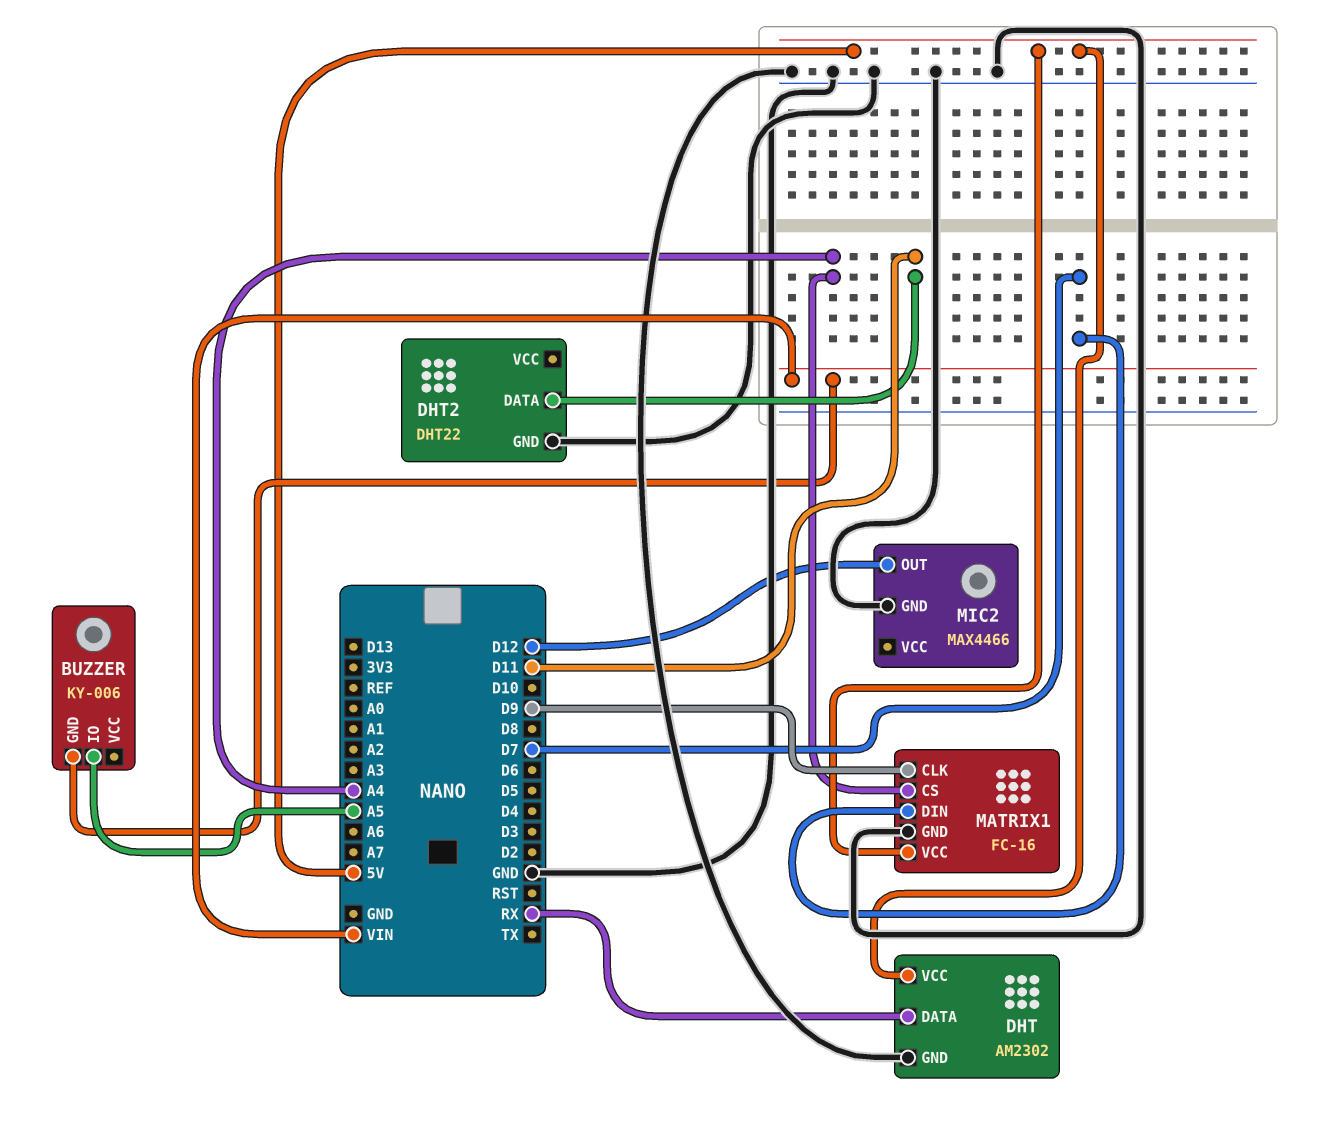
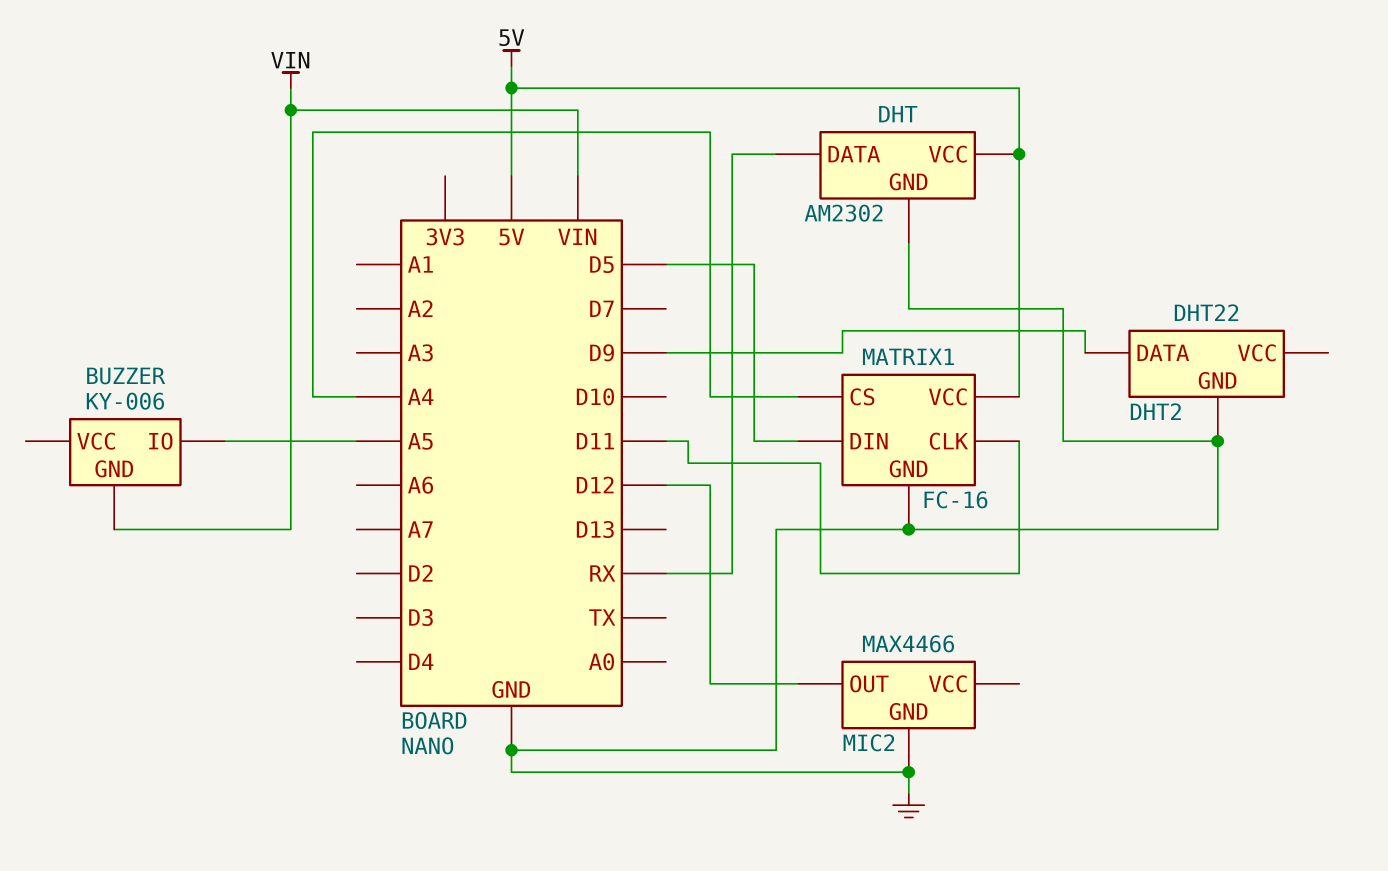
DHT2 pin DATA: D11 -> D9
MATRIX1 pin CLK: D9 -> D11
MATRIX1 pin DIN: D7 -> D5

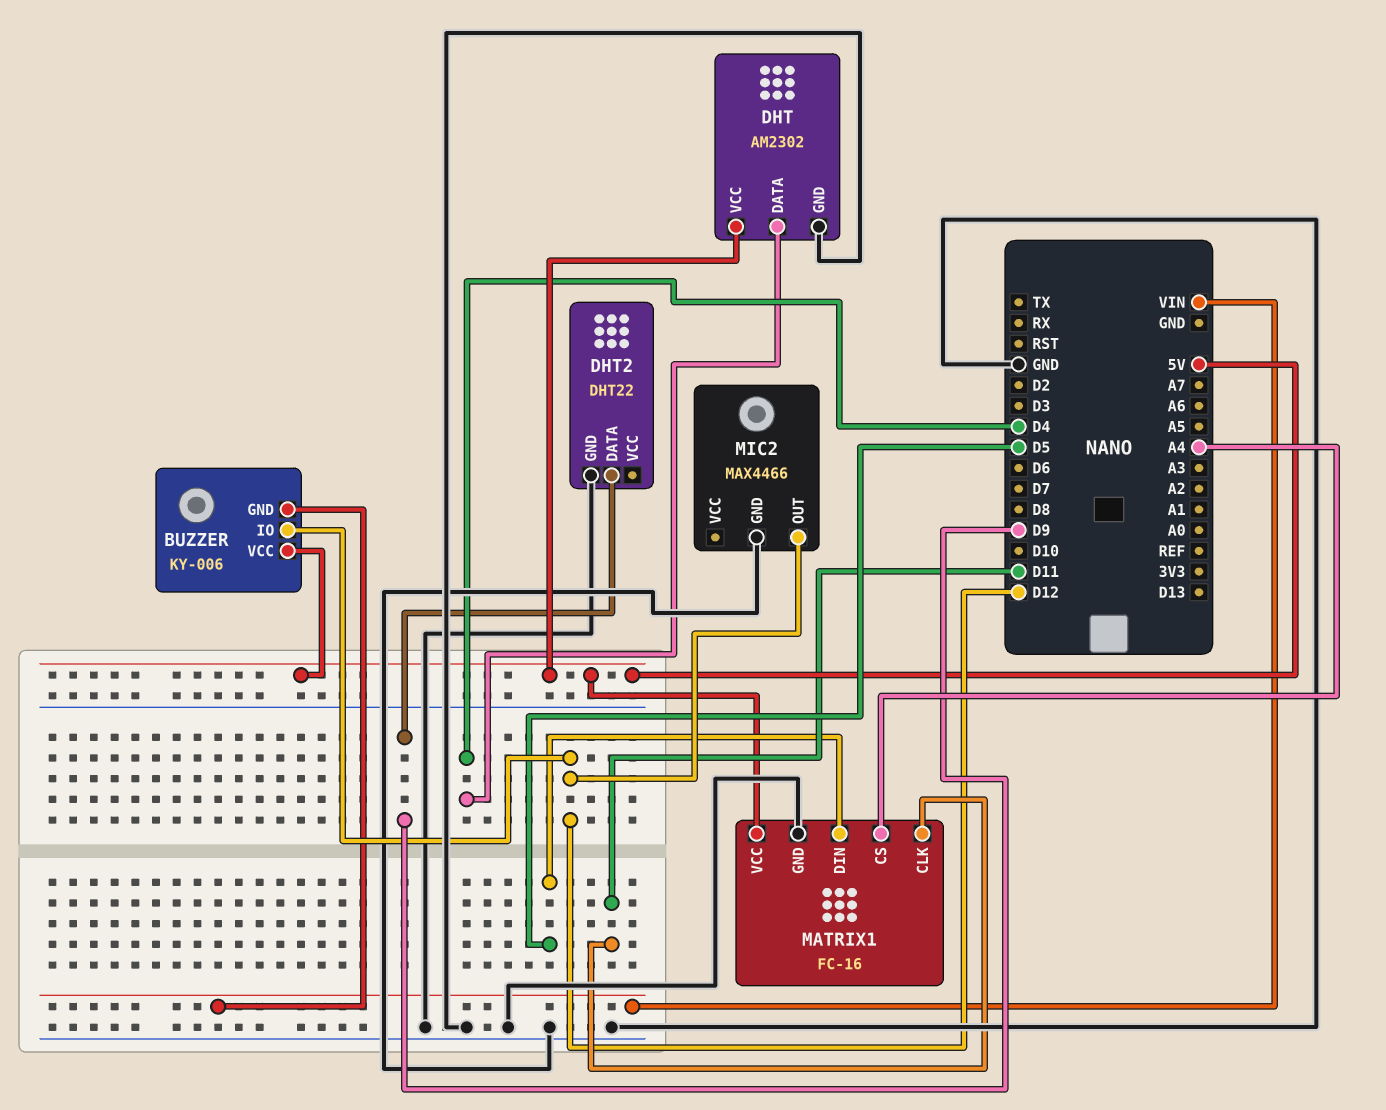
BUZZER pin IO: A5 -> D12
BUZZER pin VCC: none -> 5V
DHT pin DATA: RX -> D4

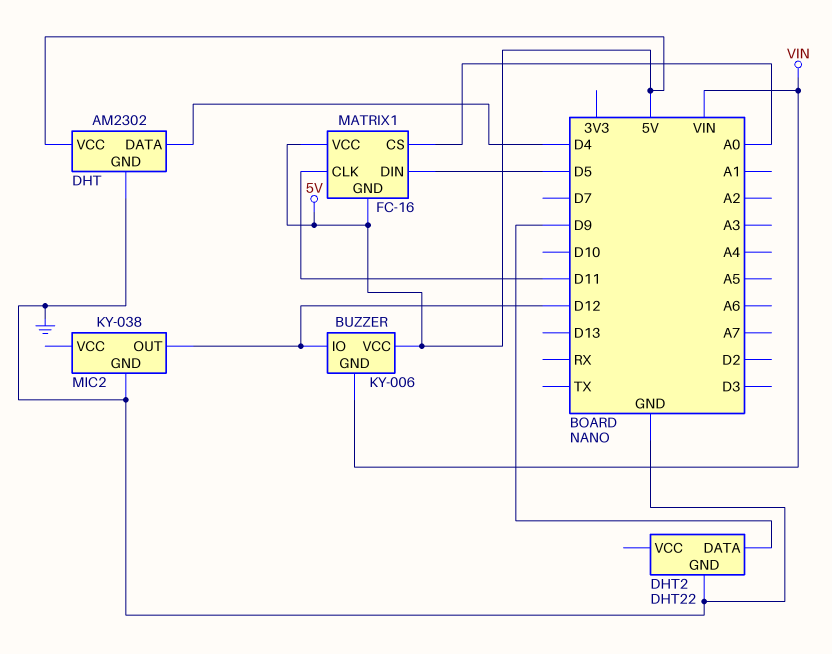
MATRIX1 pin CS: A4 -> A0
MATRIX1 pin GND: GND -> 5V
MIC2: MAX4466 -> KY-038

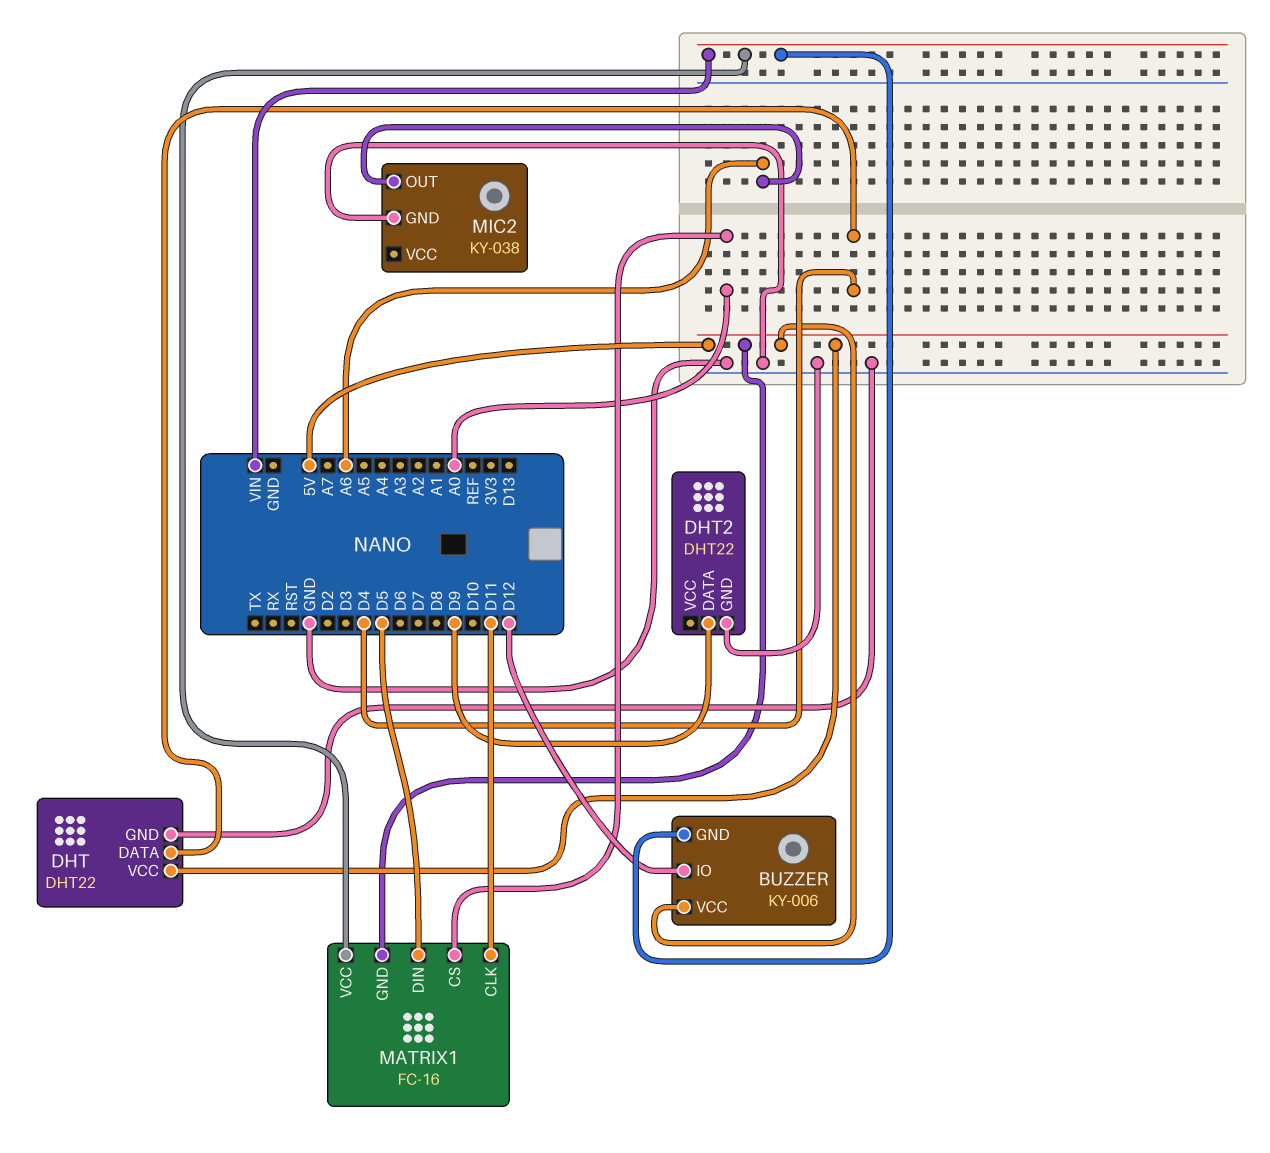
DHT: AM2302 -> DHT22
MATRIX1 pin VCC: 5V -> VIN
MIC2 pin OUT: D12 -> A6

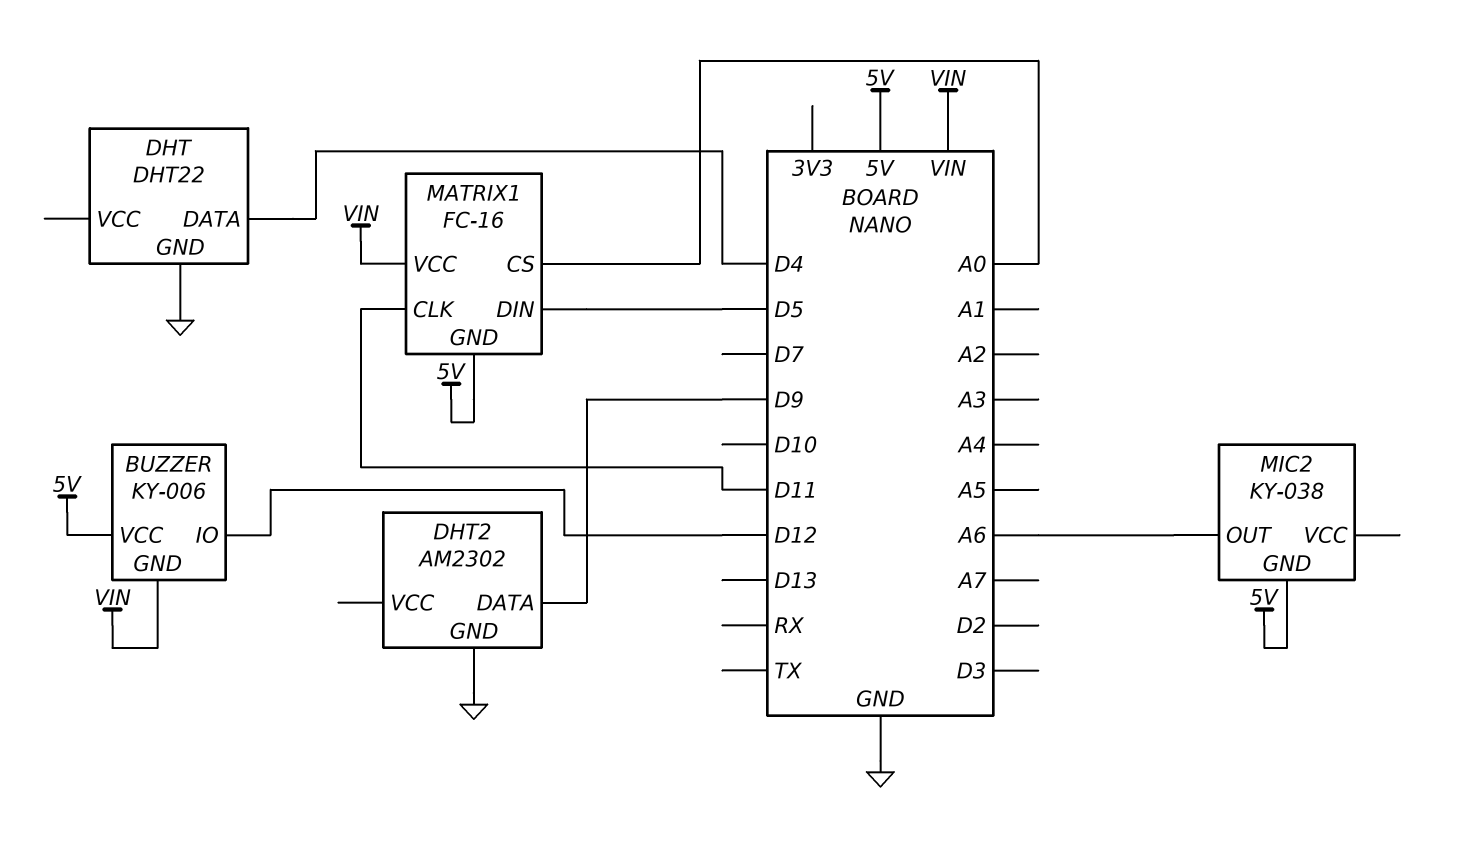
DHT pin VCC: 5V -> none
DHT2: DHT22 -> AM2302
MIC2 pin GND: GND -> 5V

